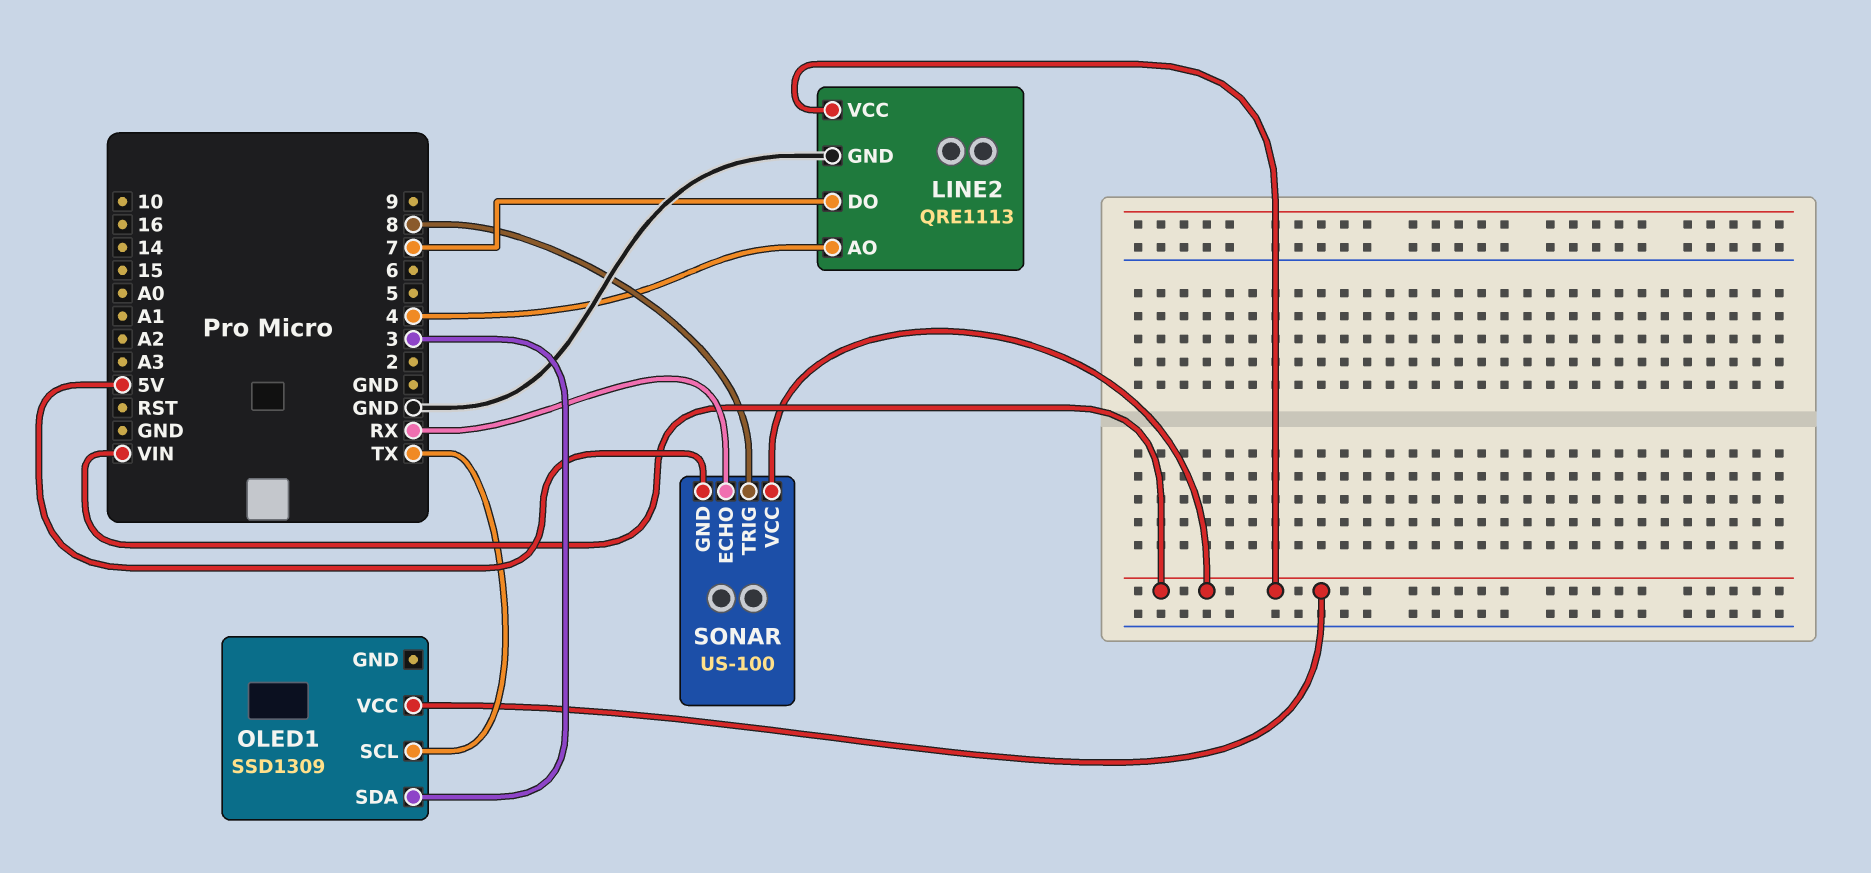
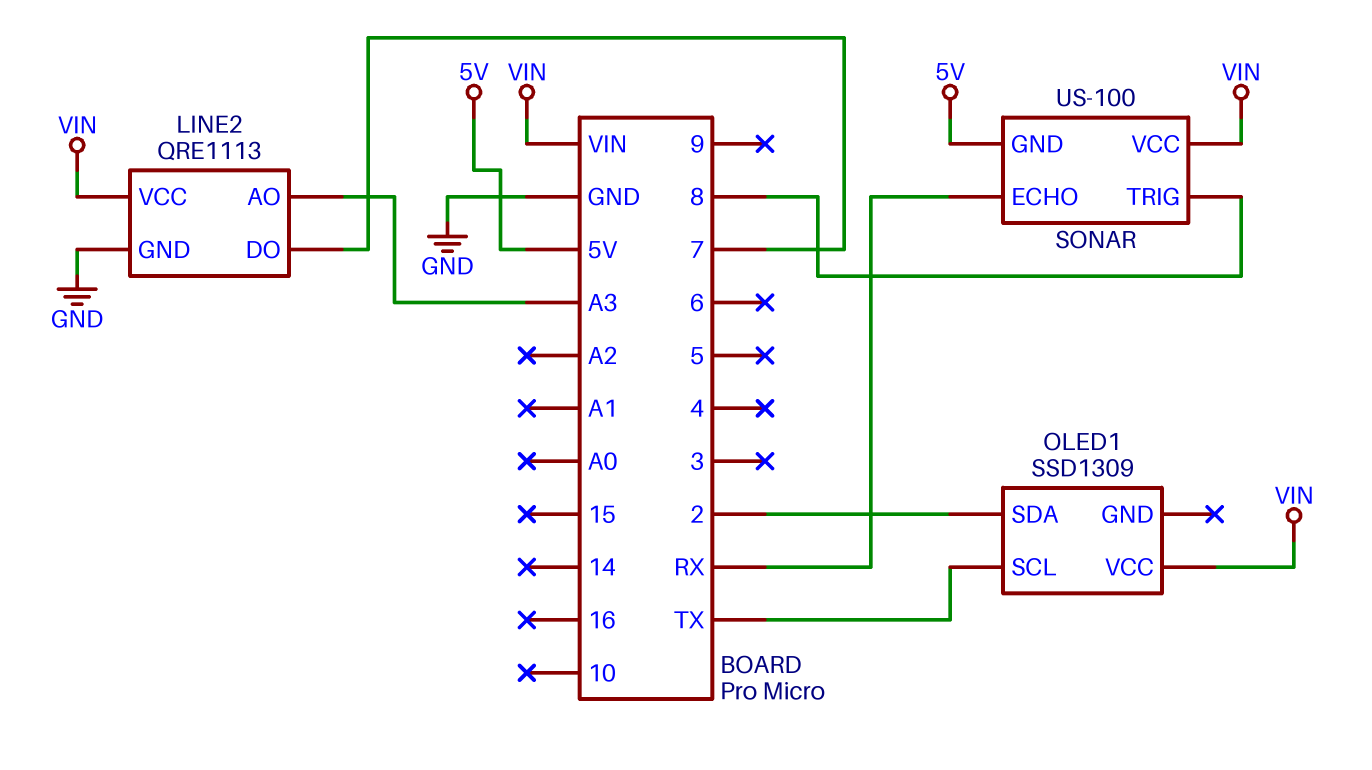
LINE2 pin AO: 4 -> A3
OLED1 pin SDA: 3 -> 2

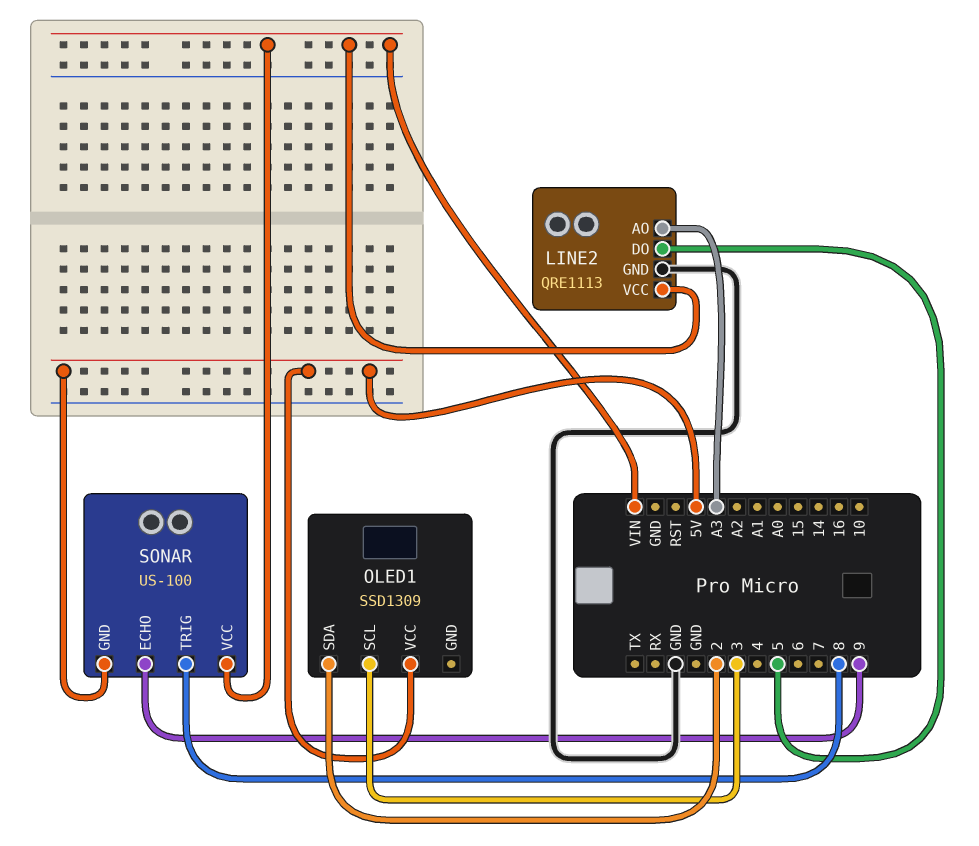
LINE2 pin DO: 7 -> 5
OLED1 pin SCL: TX -> 3
OLED1 pin VCC: VIN -> 5V
SONAR pin ECHO: RX -> 9

